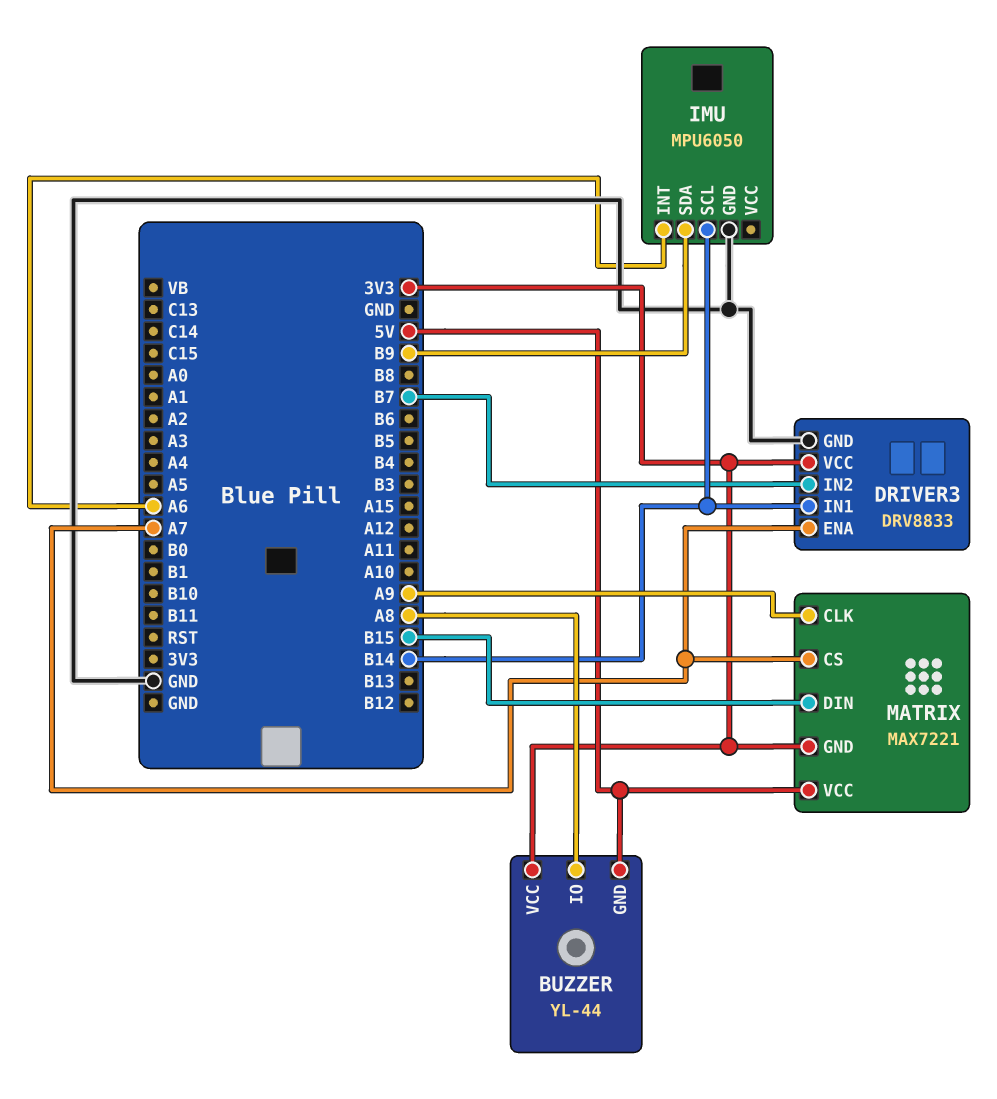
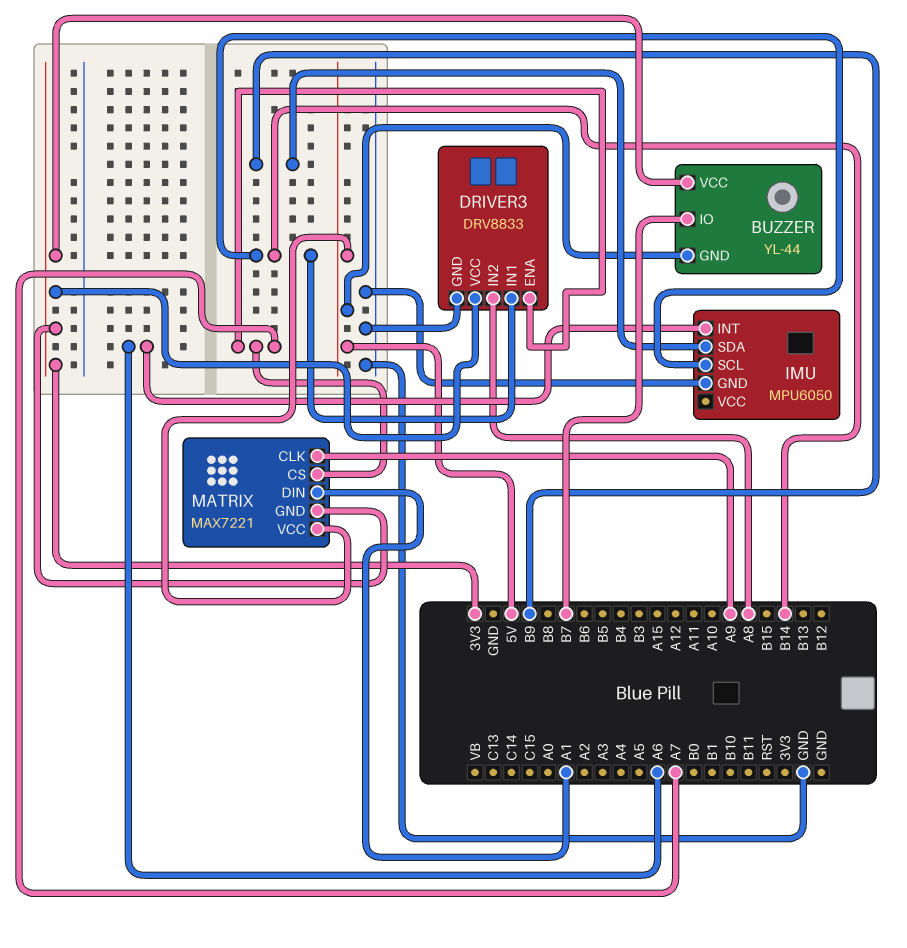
BUZZER pin IO: A8 -> B7
DRIVER3 pin IN2: B7 -> A8
MATRIX pin DIN: B15 -> A1

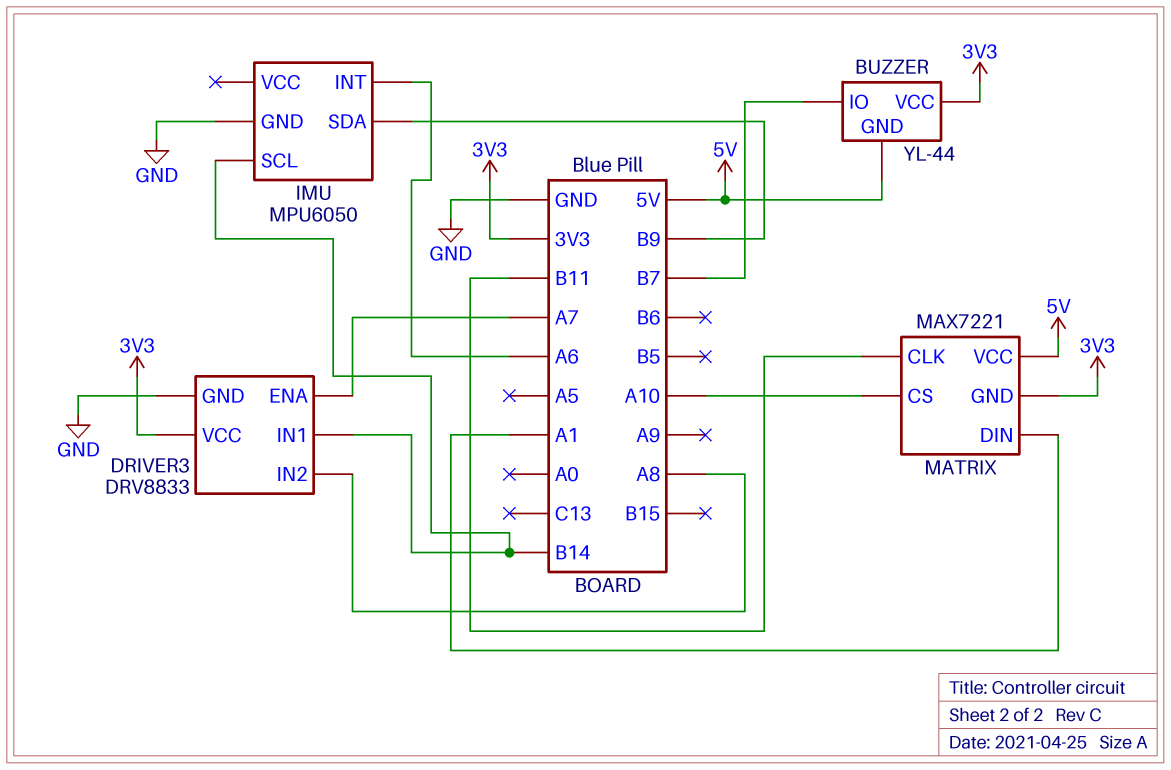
MATRIX pin CLK: A9 -> B11
MATRIX pin CS: A7 -> A10

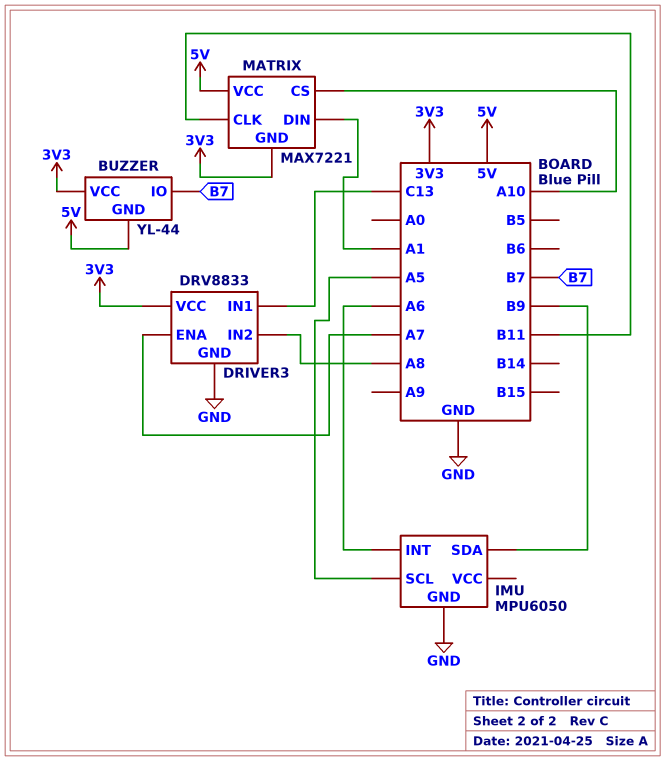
DRIVER3 pin IN1: B14 -> C13
IMU pin SCL: B14 -> A5

